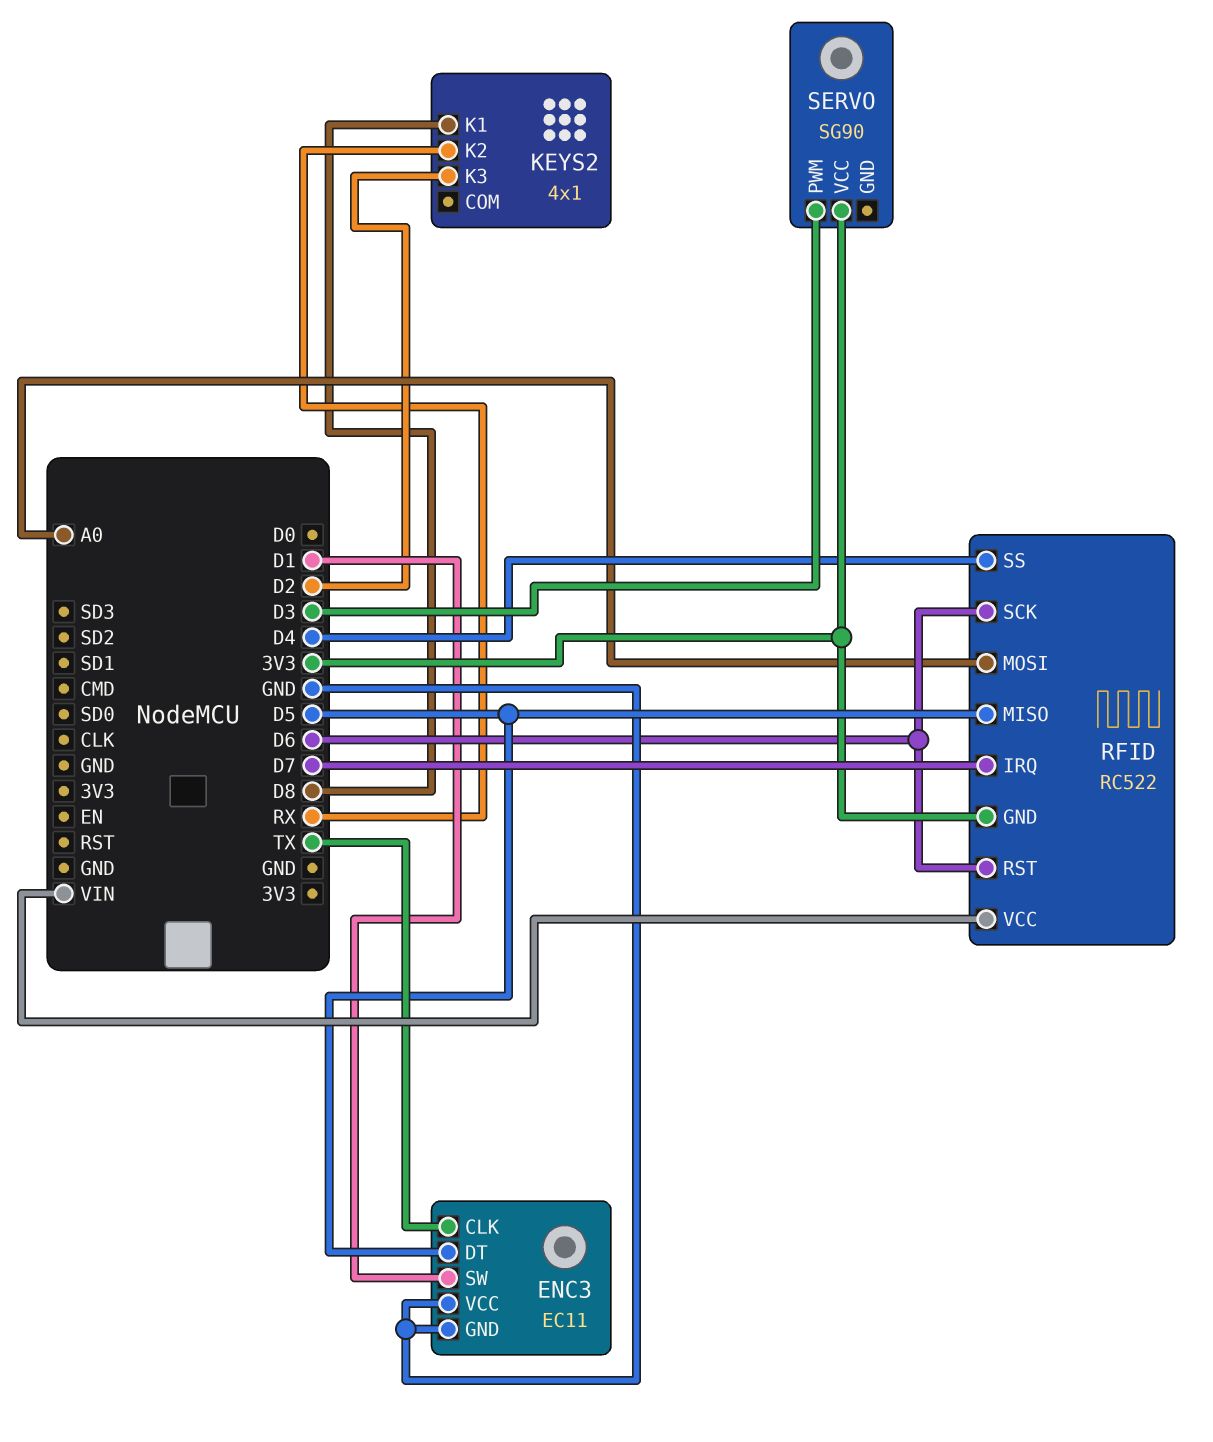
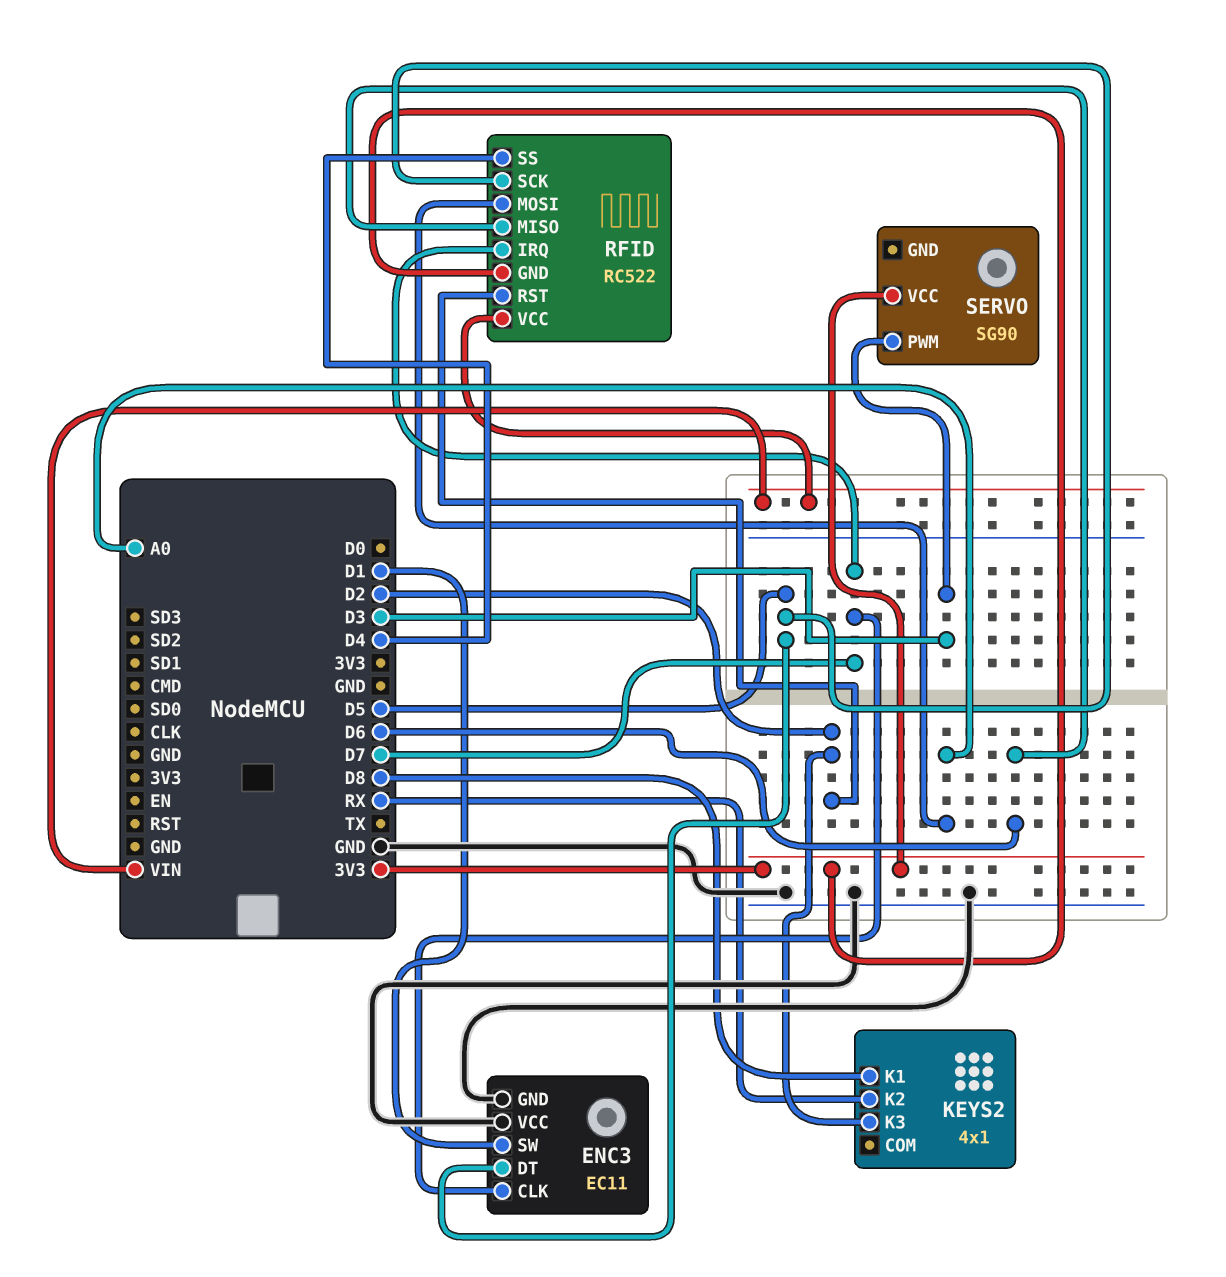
ENC3 pin CLK: TX -> D7
RFID pin MISO: D5 -> D6
RFID pin RST: D6 -> D2
RFID pin SCK: D6 -> D5

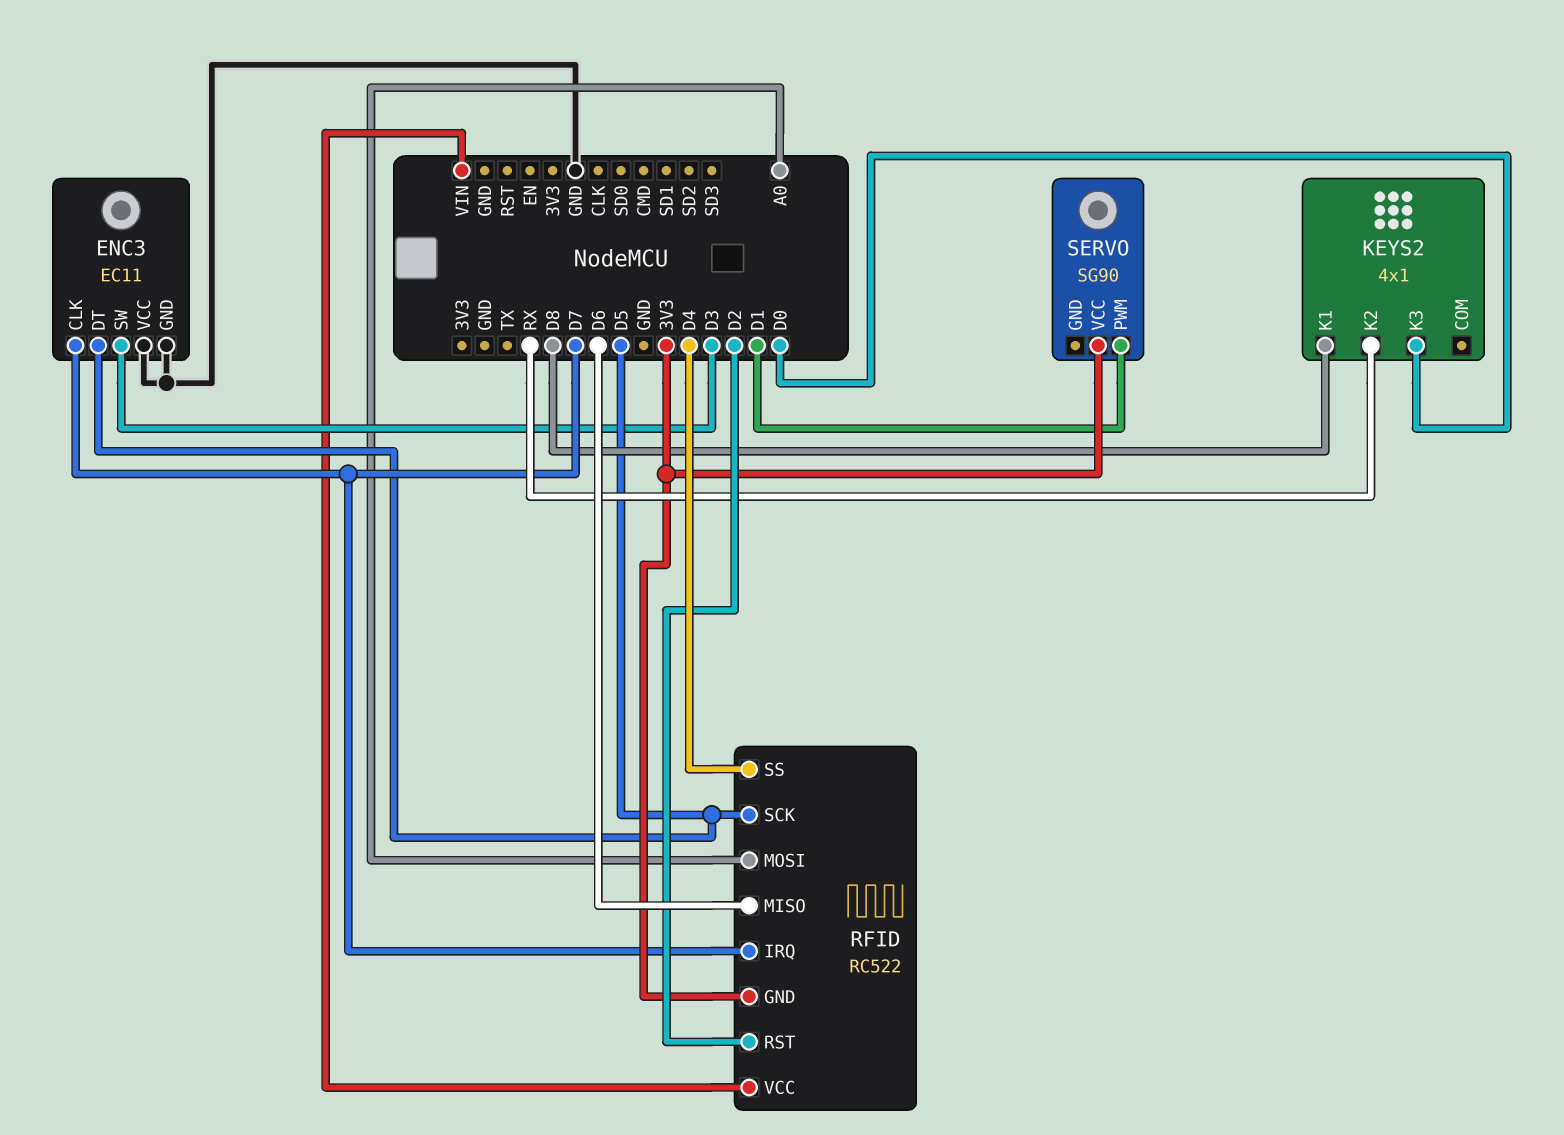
ENC3 pin SW: D1 -> D3
KEYS2 pin K3: D2 -> D0
SERVO pin PWM: D3 -> D1

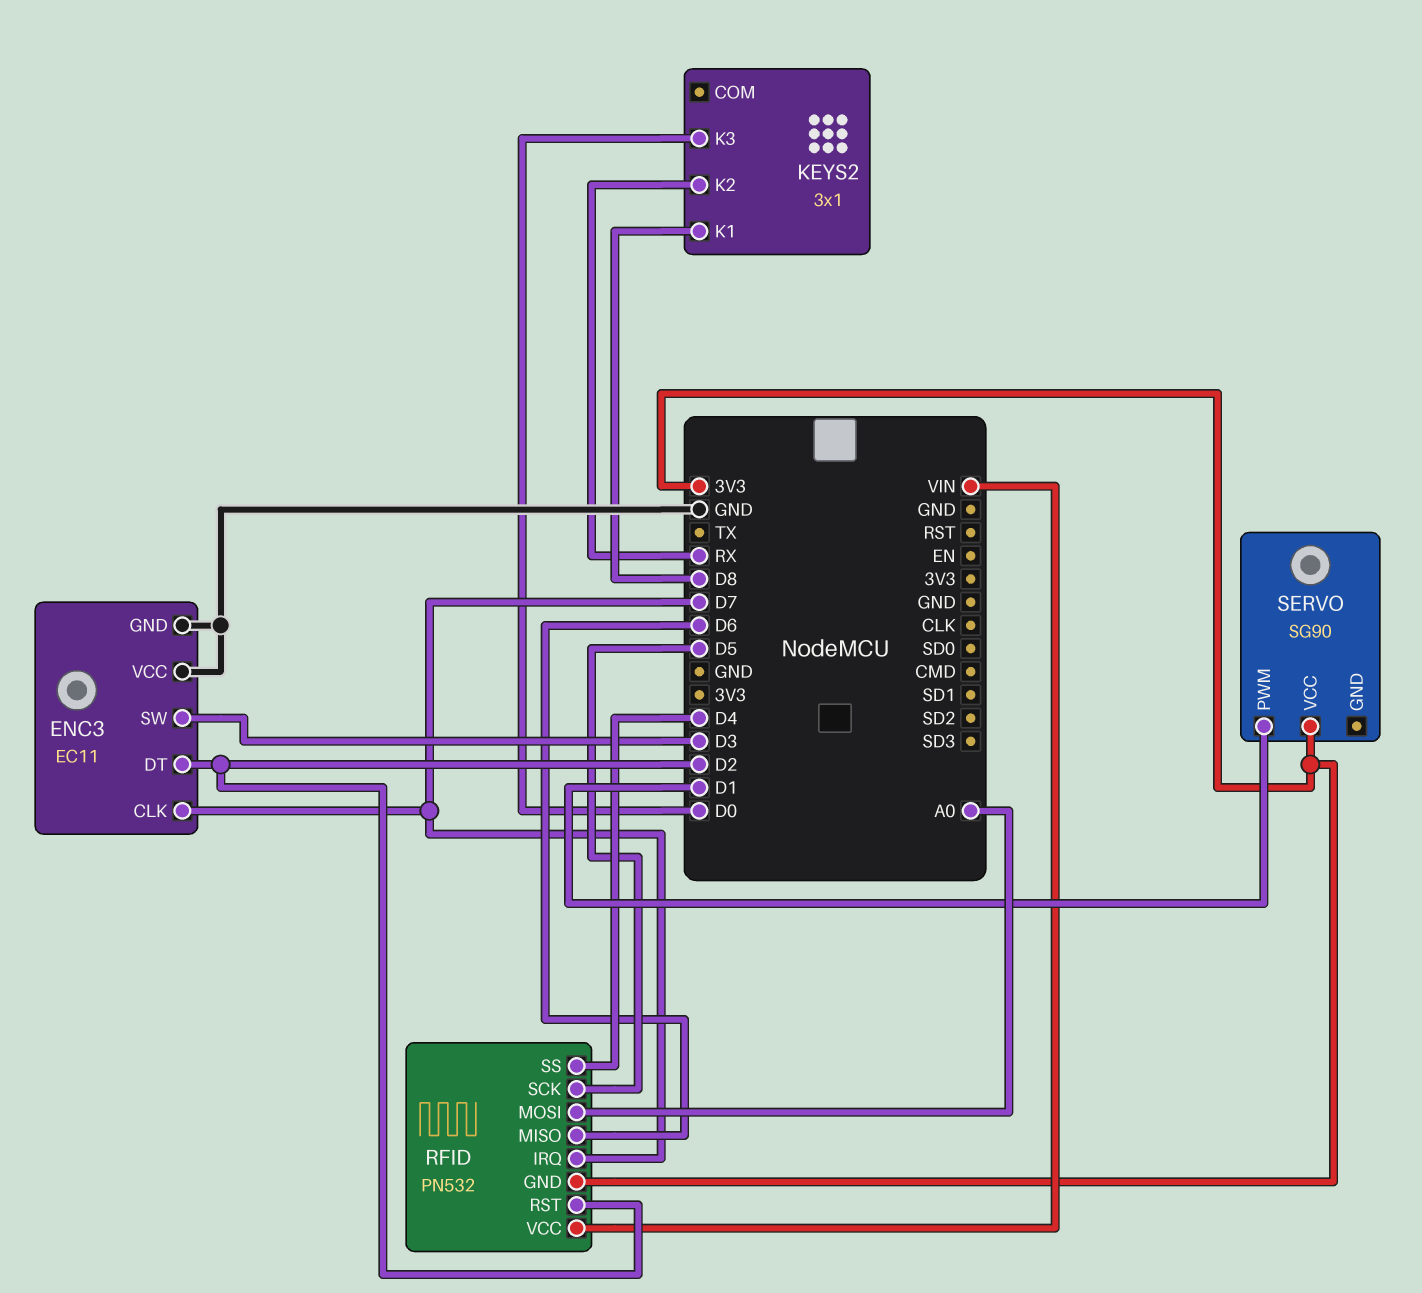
ENC3 pin DT: D5 -> D2
KEYS2: 4x1 -> 3x1
RFID: RC522 -> PN532

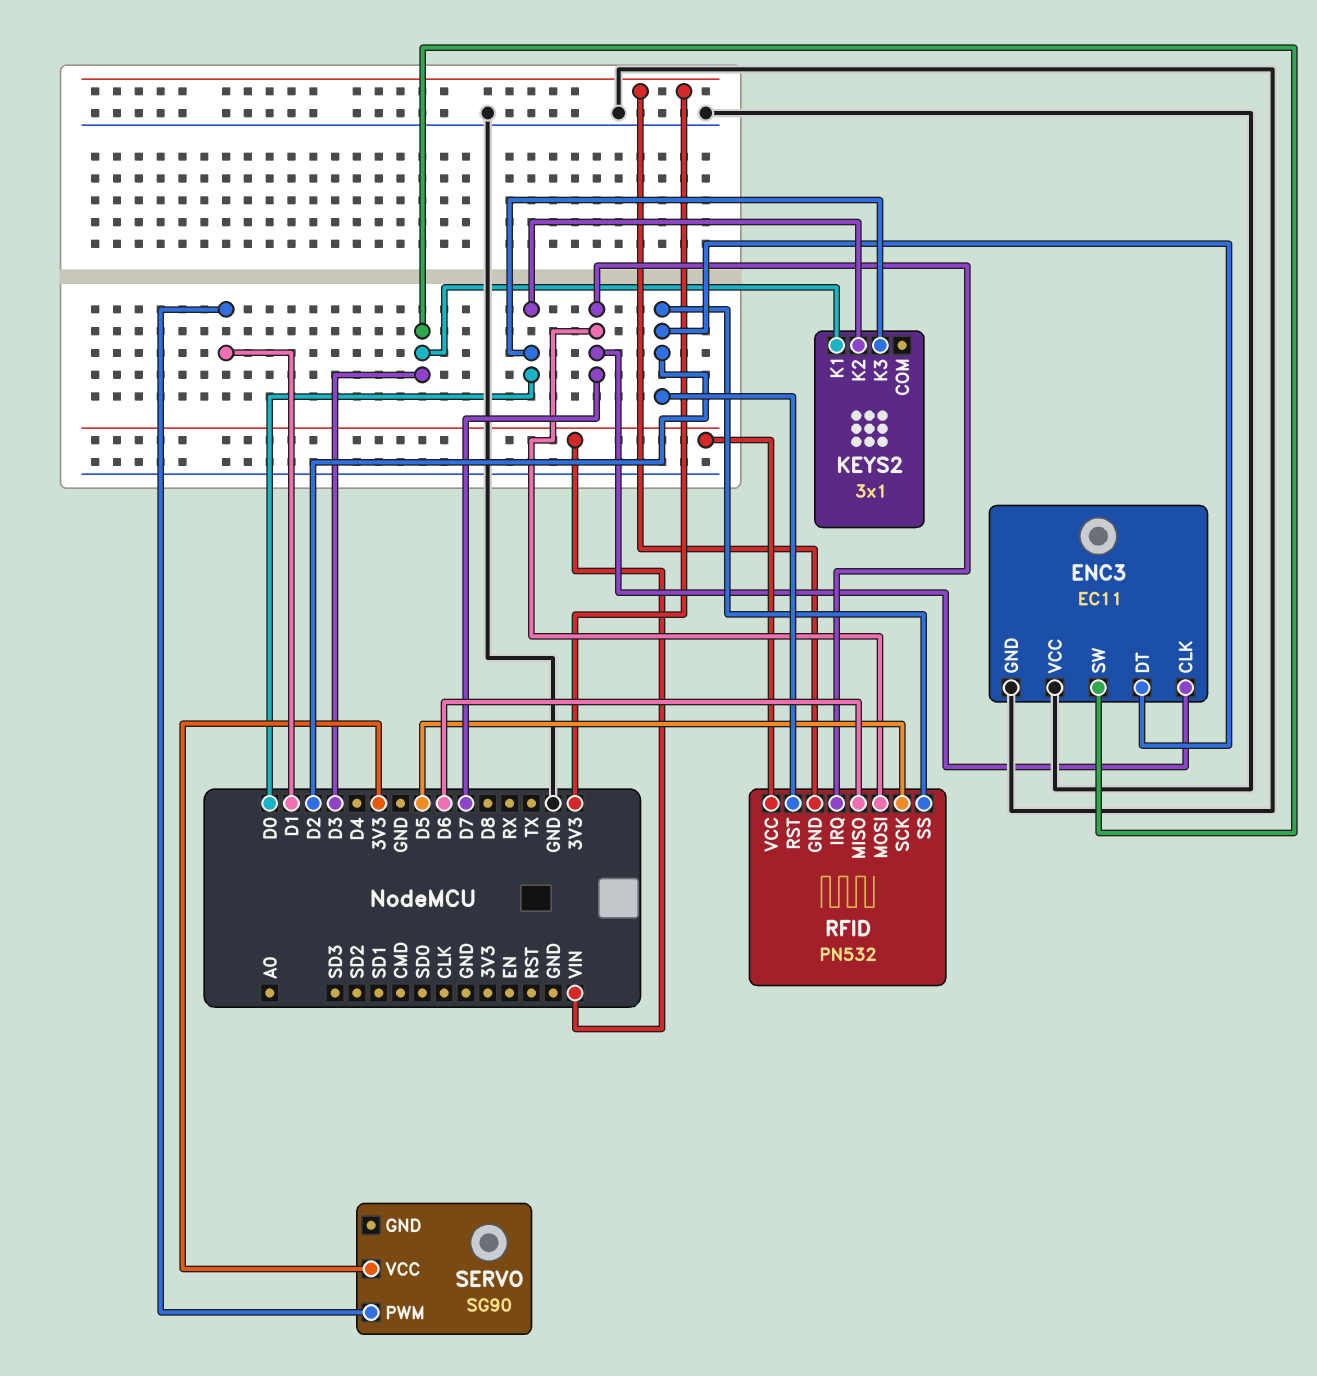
KEYS2 pin K1: D8 -> D3
KEYS2 pin K2: RX -> D0
RFID pin MOSI: A0 -> D7
RFID pin SS: D4 -> D2

